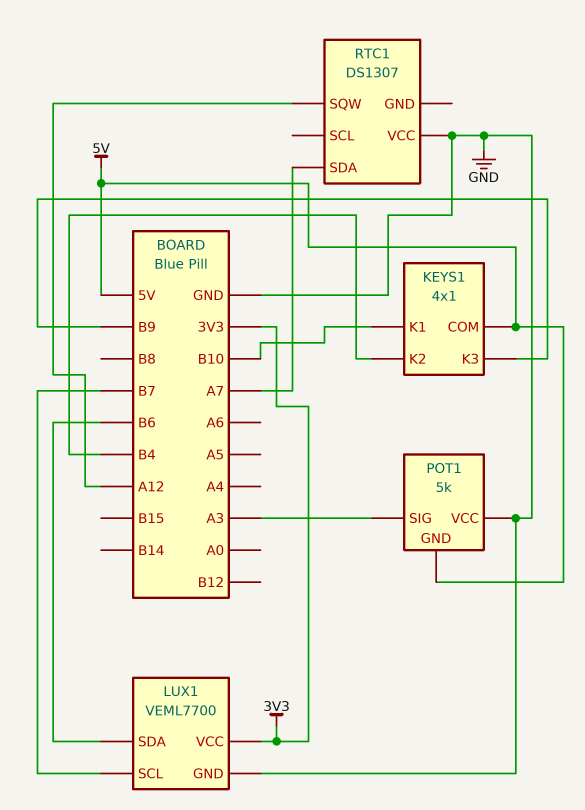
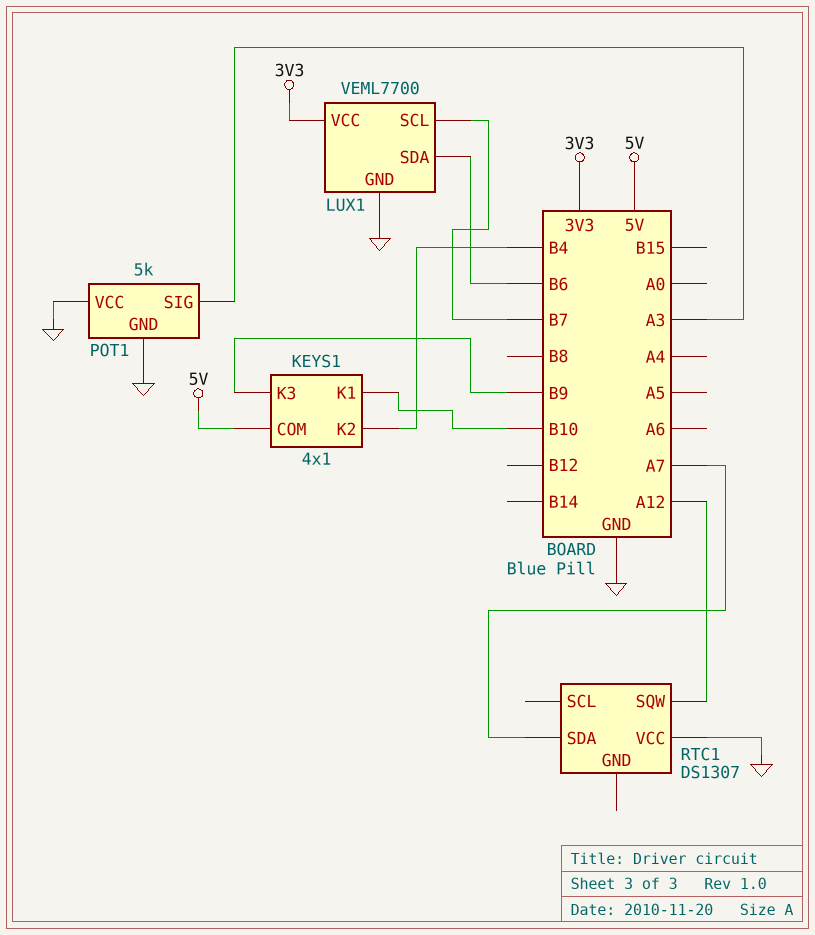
POT1 pin GND: 5V -> GND

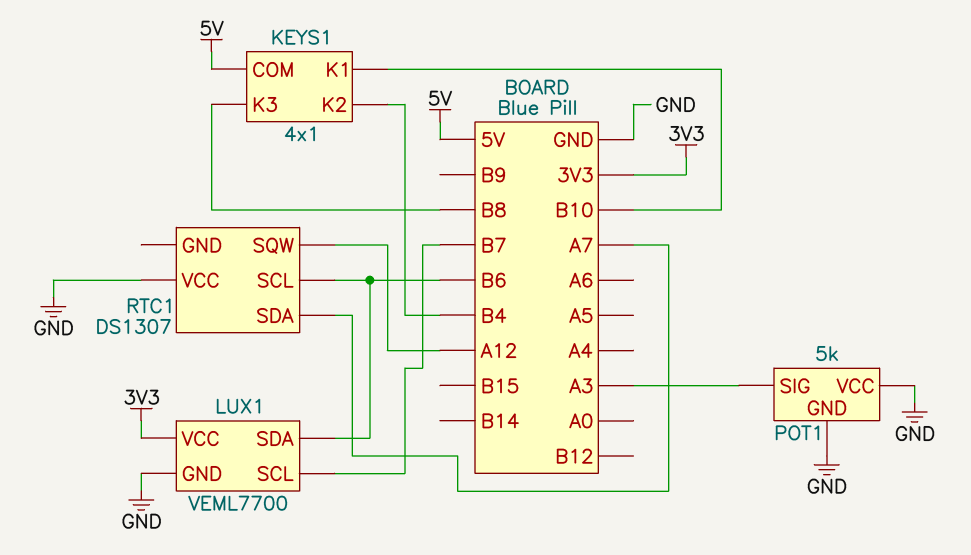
KEYS1 pin K3: B9 -> B8
RTC1 pin SCL: none -> B6

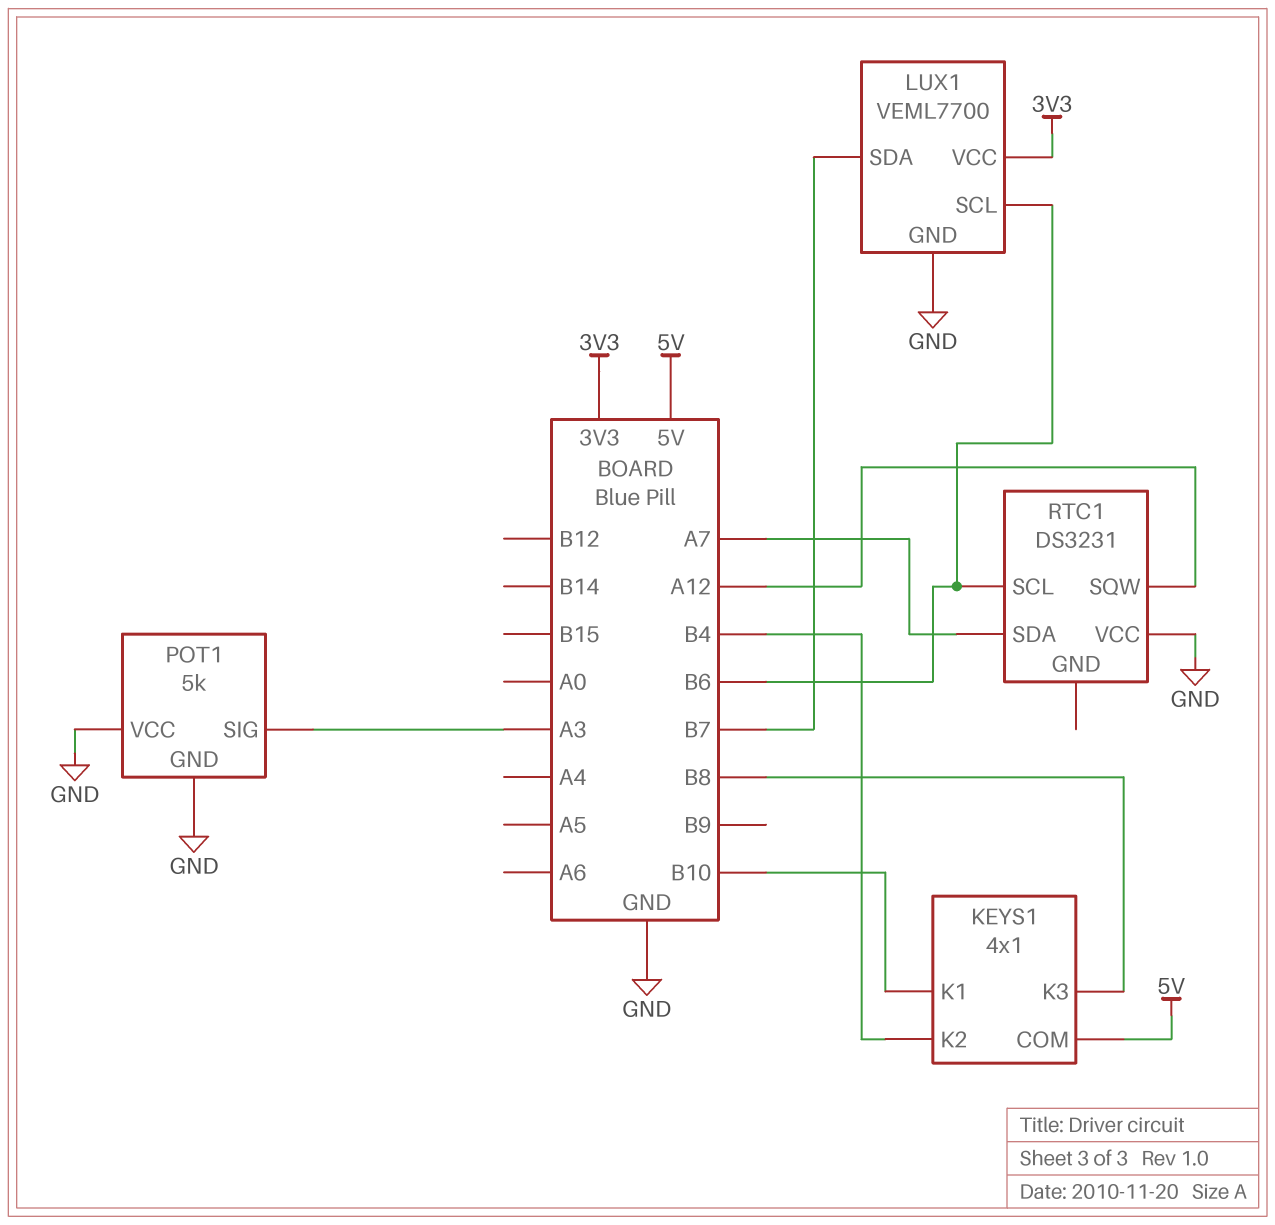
LUX1 pin SCL: B7 -> B6
LUX1 pin SDA: B6 -> B7
RTC1: DS1307 -> DS3231

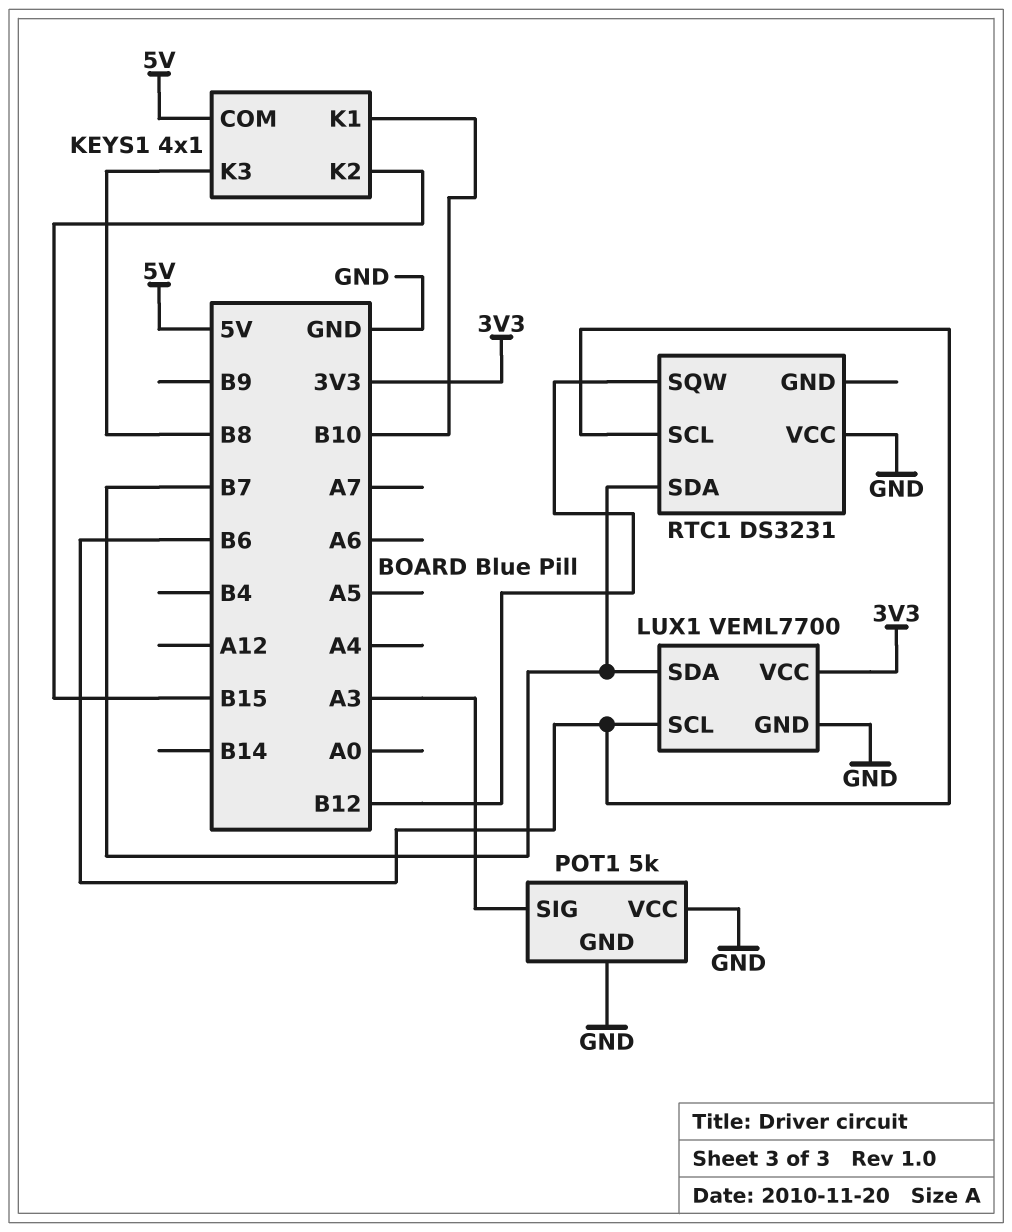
KEYS1 pin K2: B4 -> B15
RTC1 pin SDA: A7 -> B7
RTC1 pin SQW: A12 -> B12

